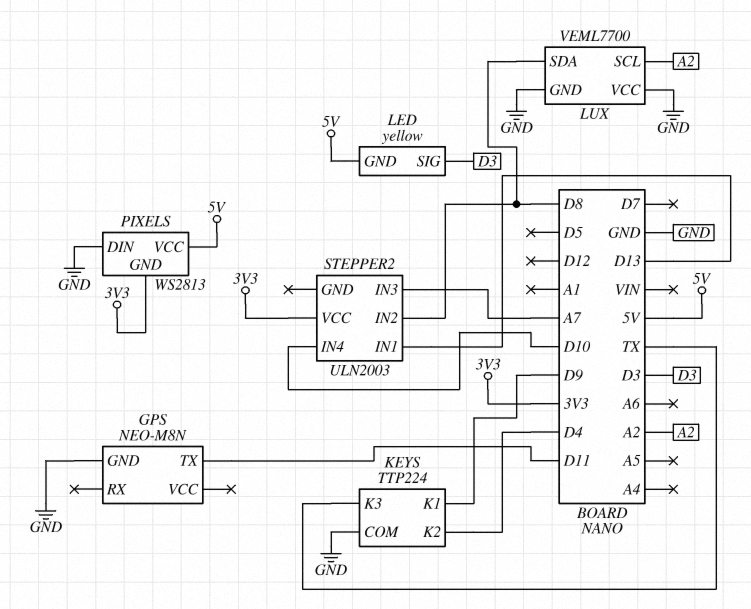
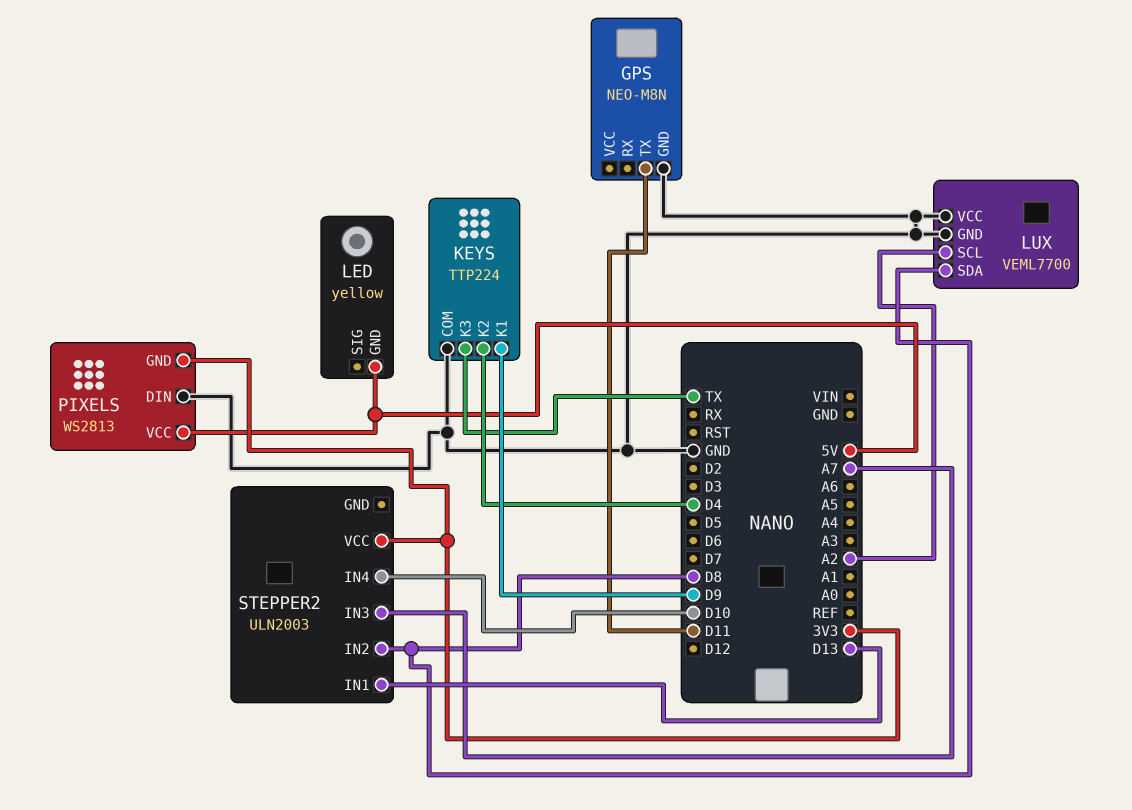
LED pin SIG: D3 -> none

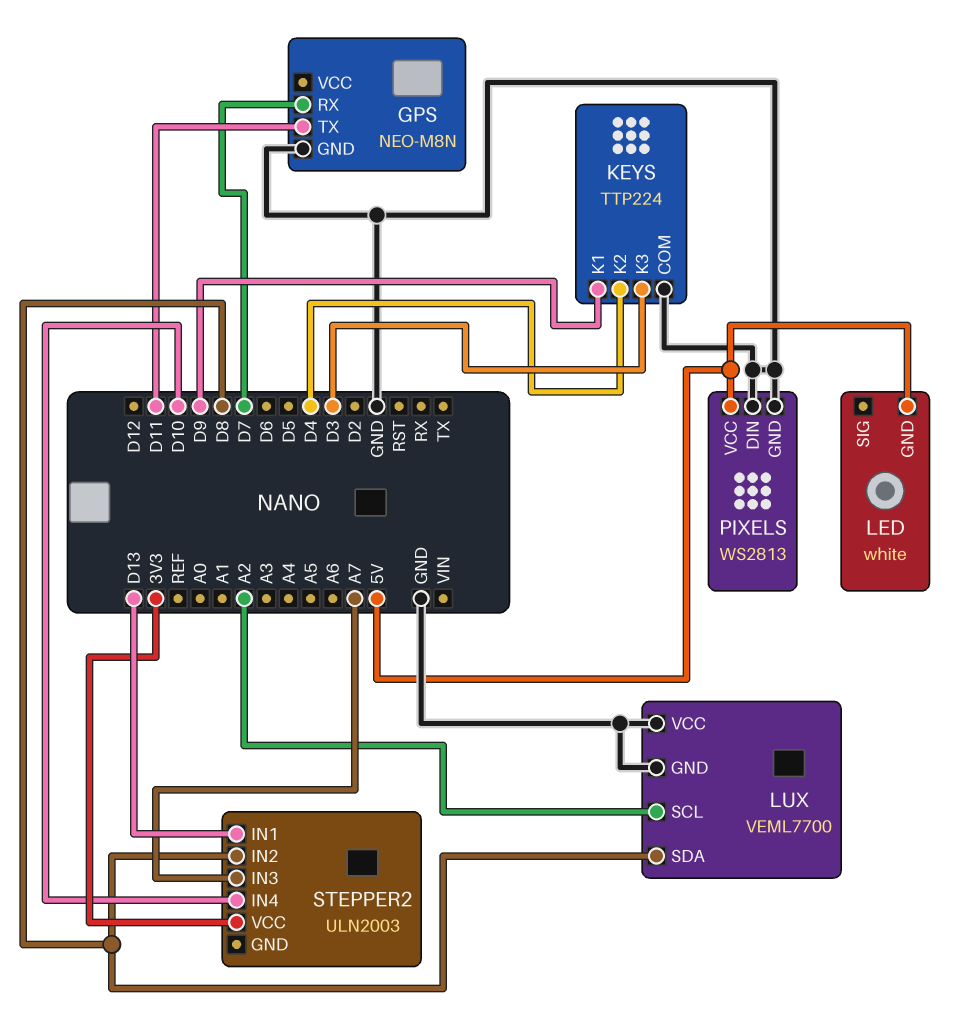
GPS pin RX: none -> D7
KEYS pin K3: TX -> D3
LED: yellow -> white
PIXELS pin GND: 3V3 -> GND

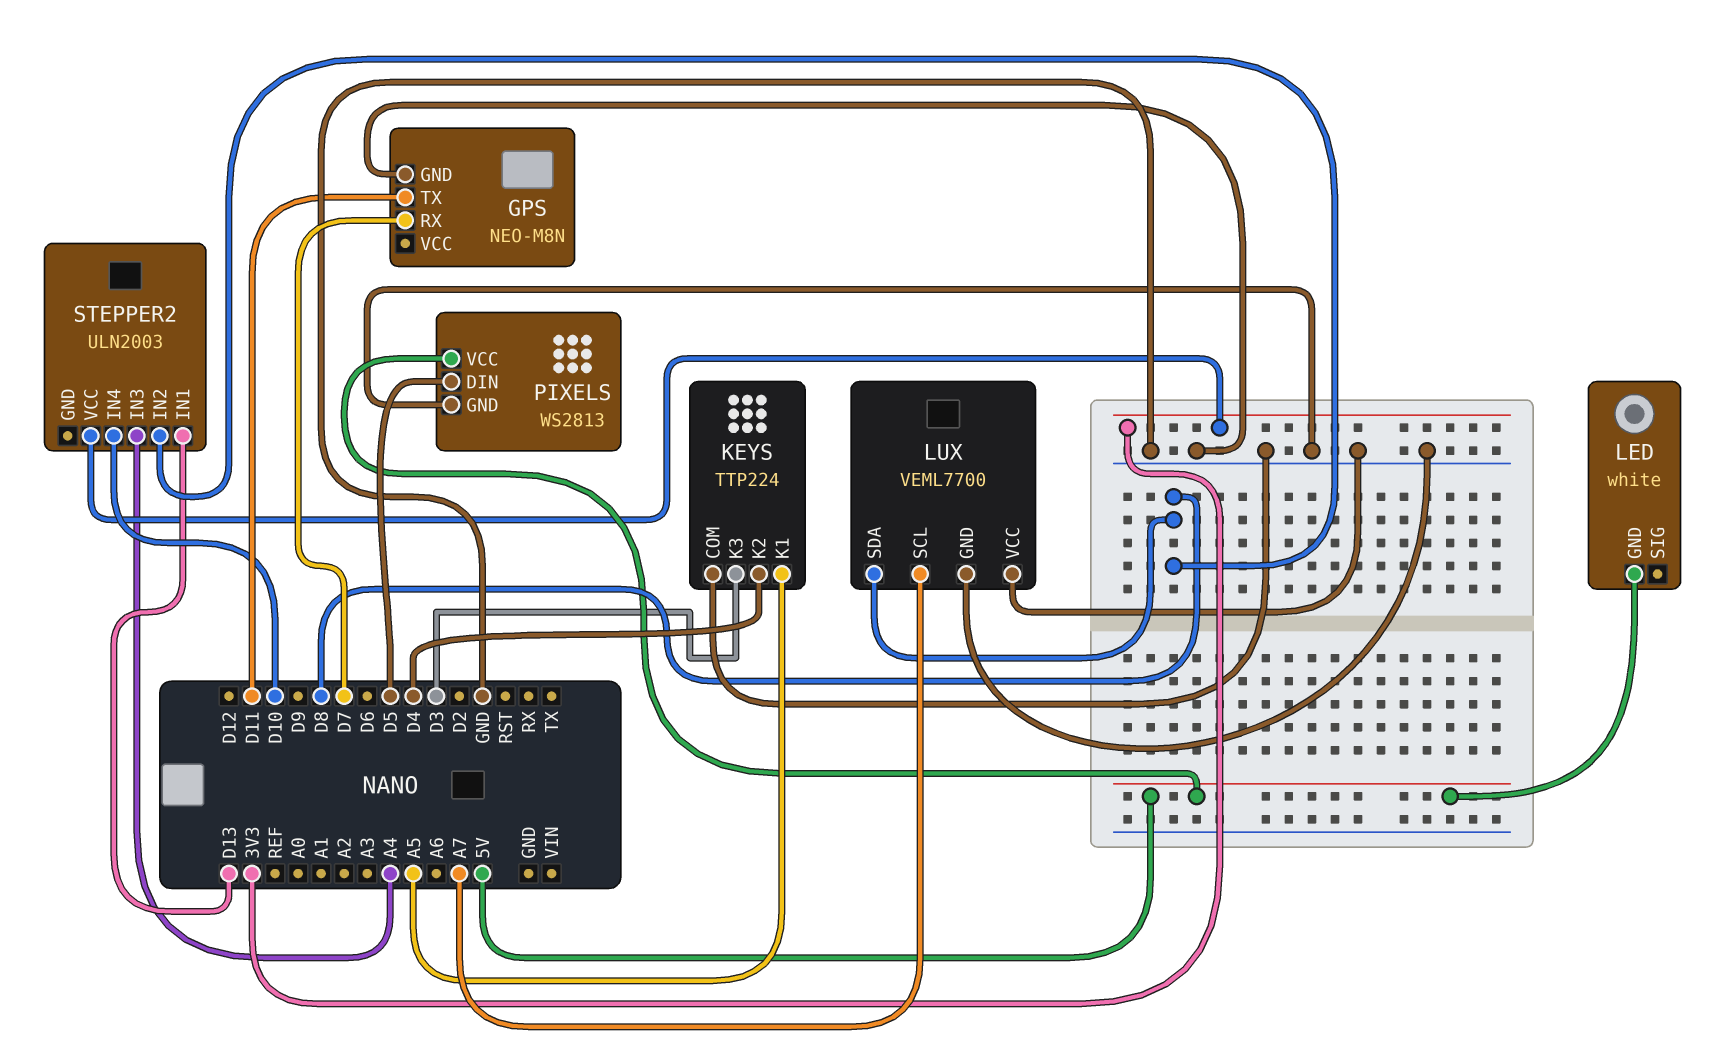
KEYS pin K1: D9 -> A5
LUX pin SCL: A2 -> A7
PIXELS pin DIN: GND -> D5
STEPPER2 pin IN3: A7 -> A4

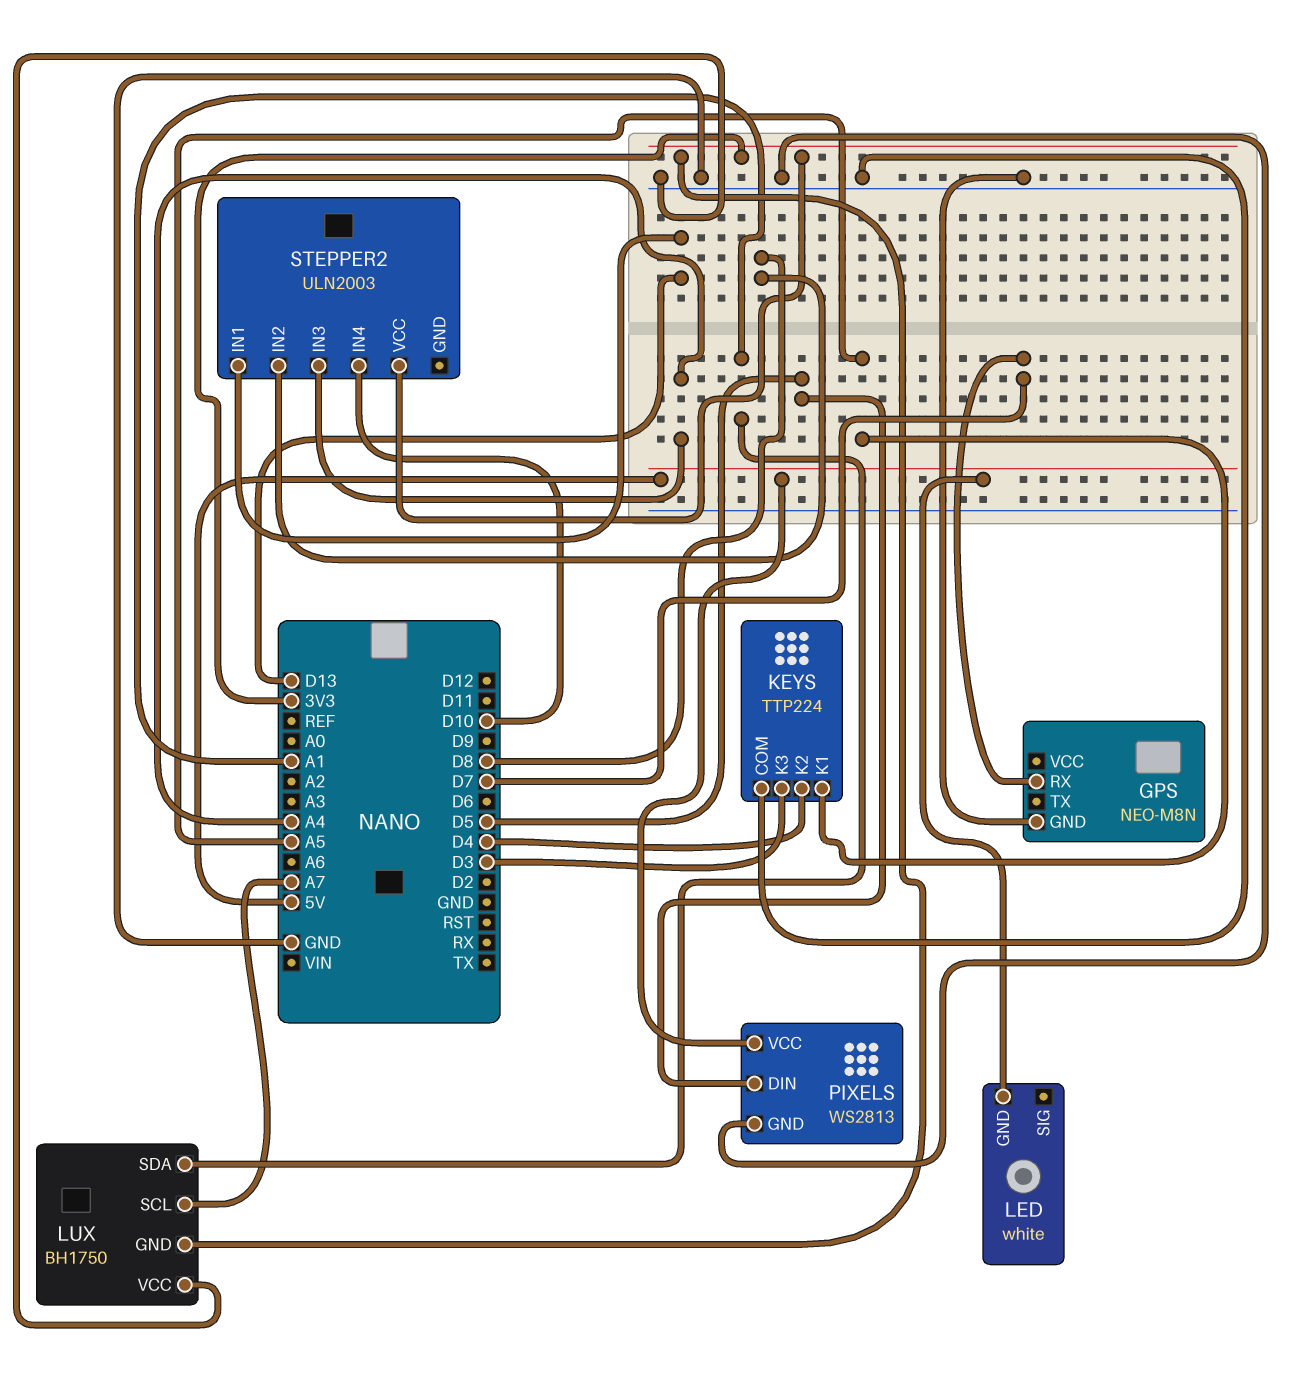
GPS pin TX: D11 -> none
LUX: VEML7700 -> BH1750
LUX pin GND: GND -> 3V3
LUX pin SDA: D8 -> A1

